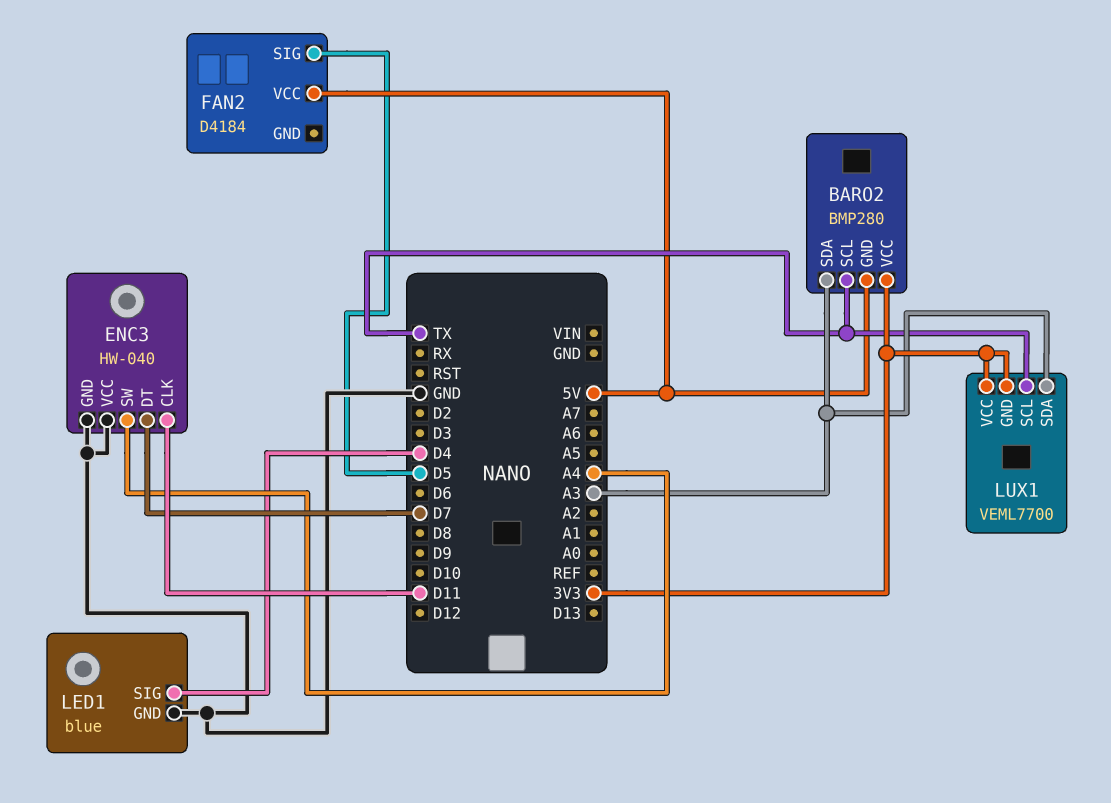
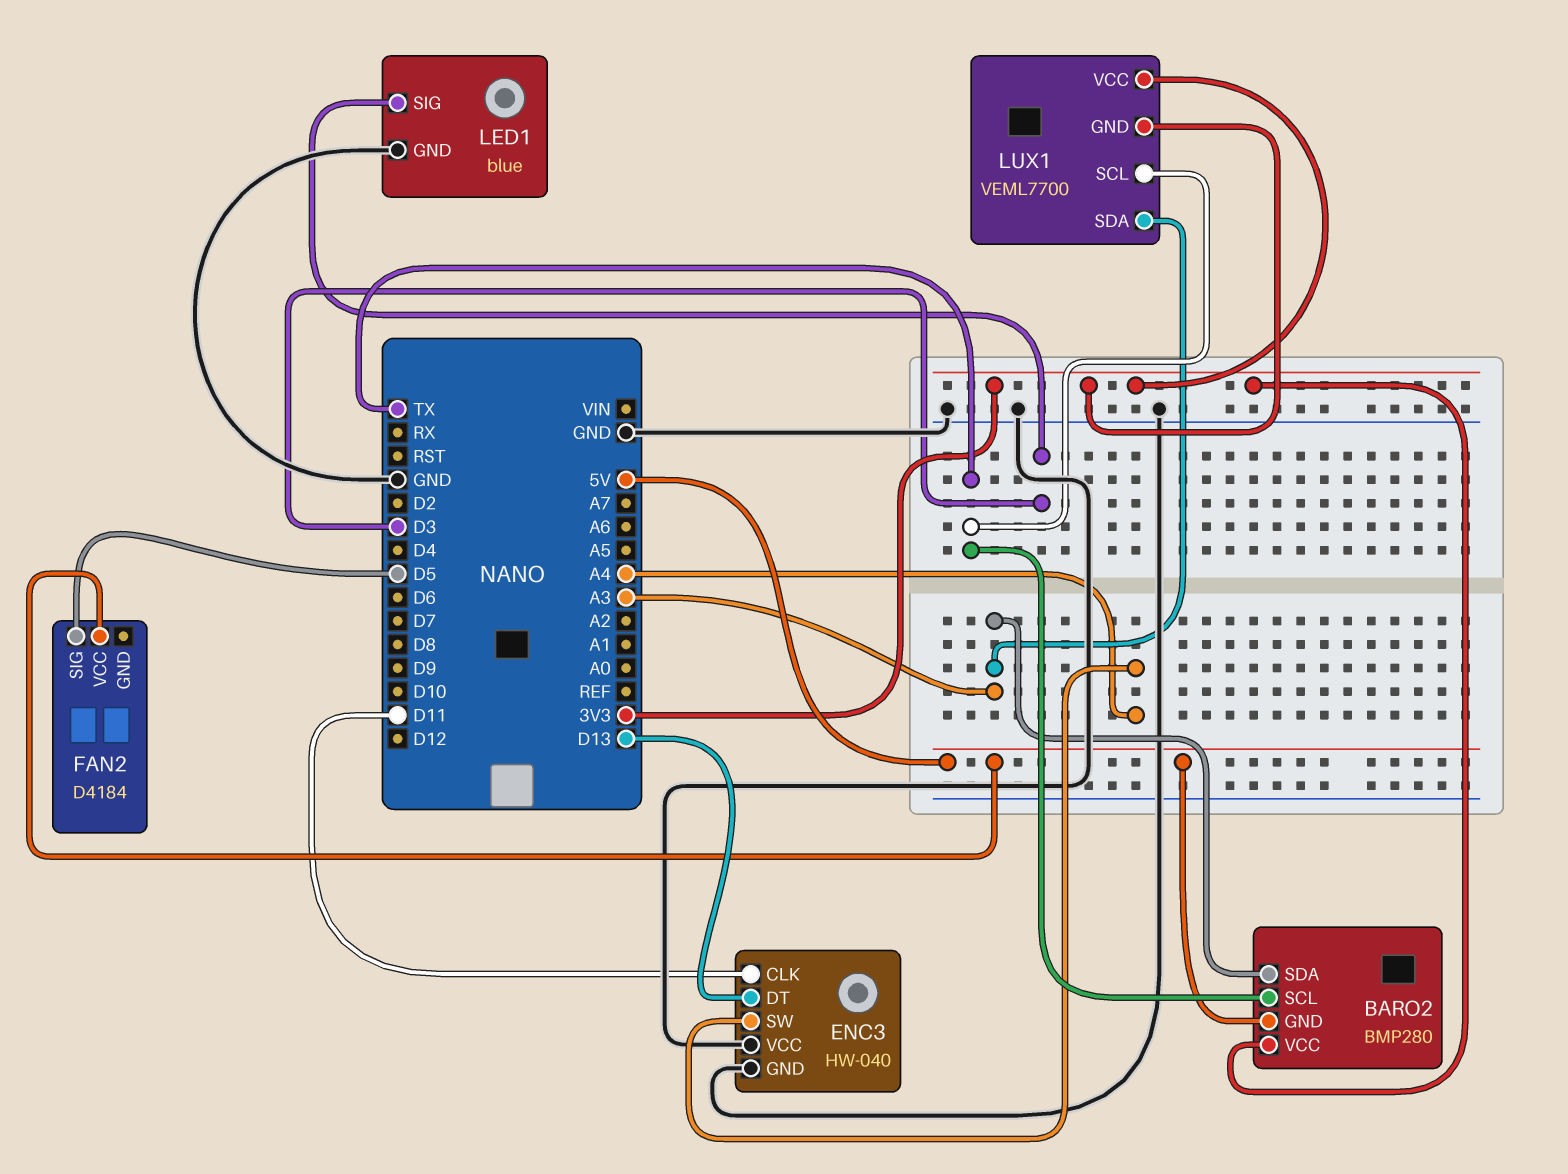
ENC3 pin DT: D7 -> D13
LED1 pin SIG: D4 -> D3

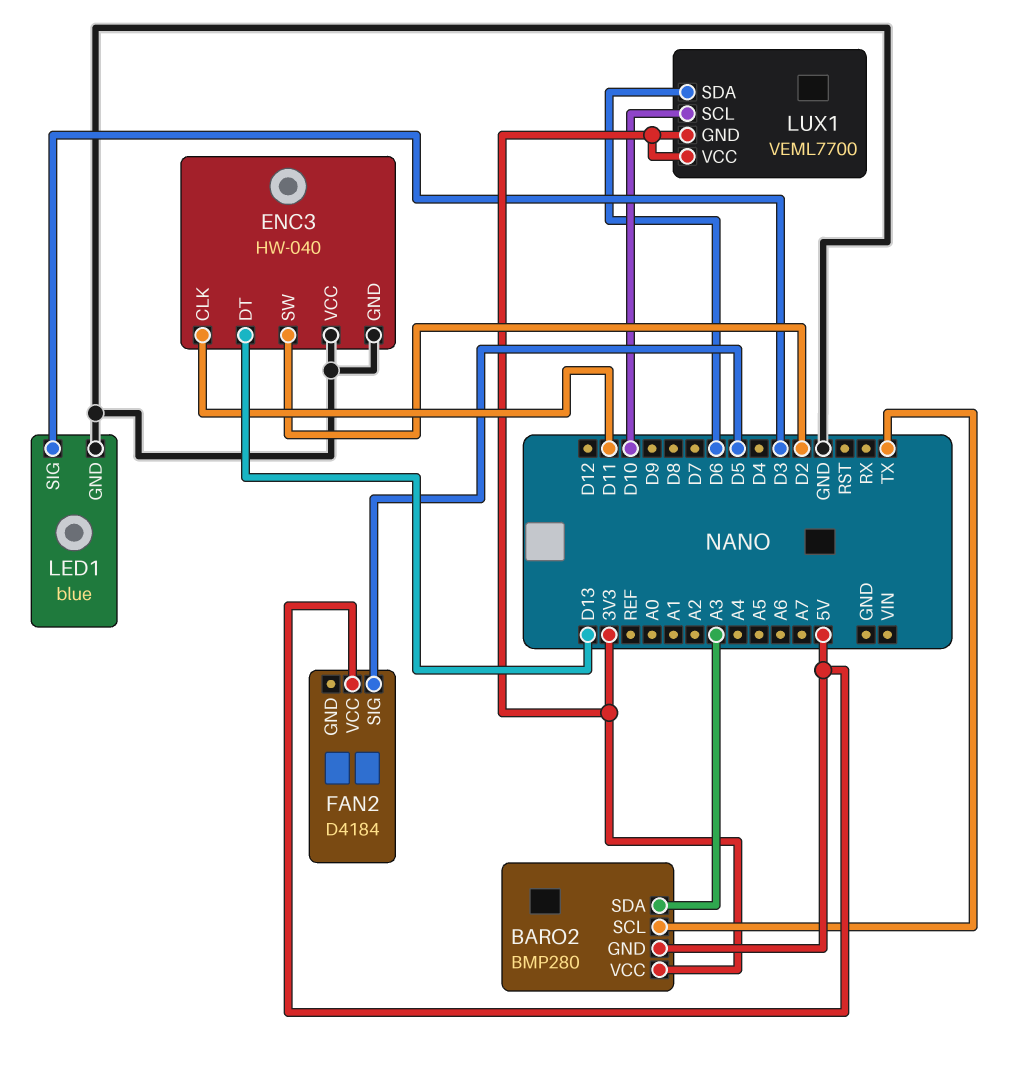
ENC3 pin SW: A4 -> D2
LUX1 pin SCL: TX -> D10
LUX1 pin SDA: A3 -> D6

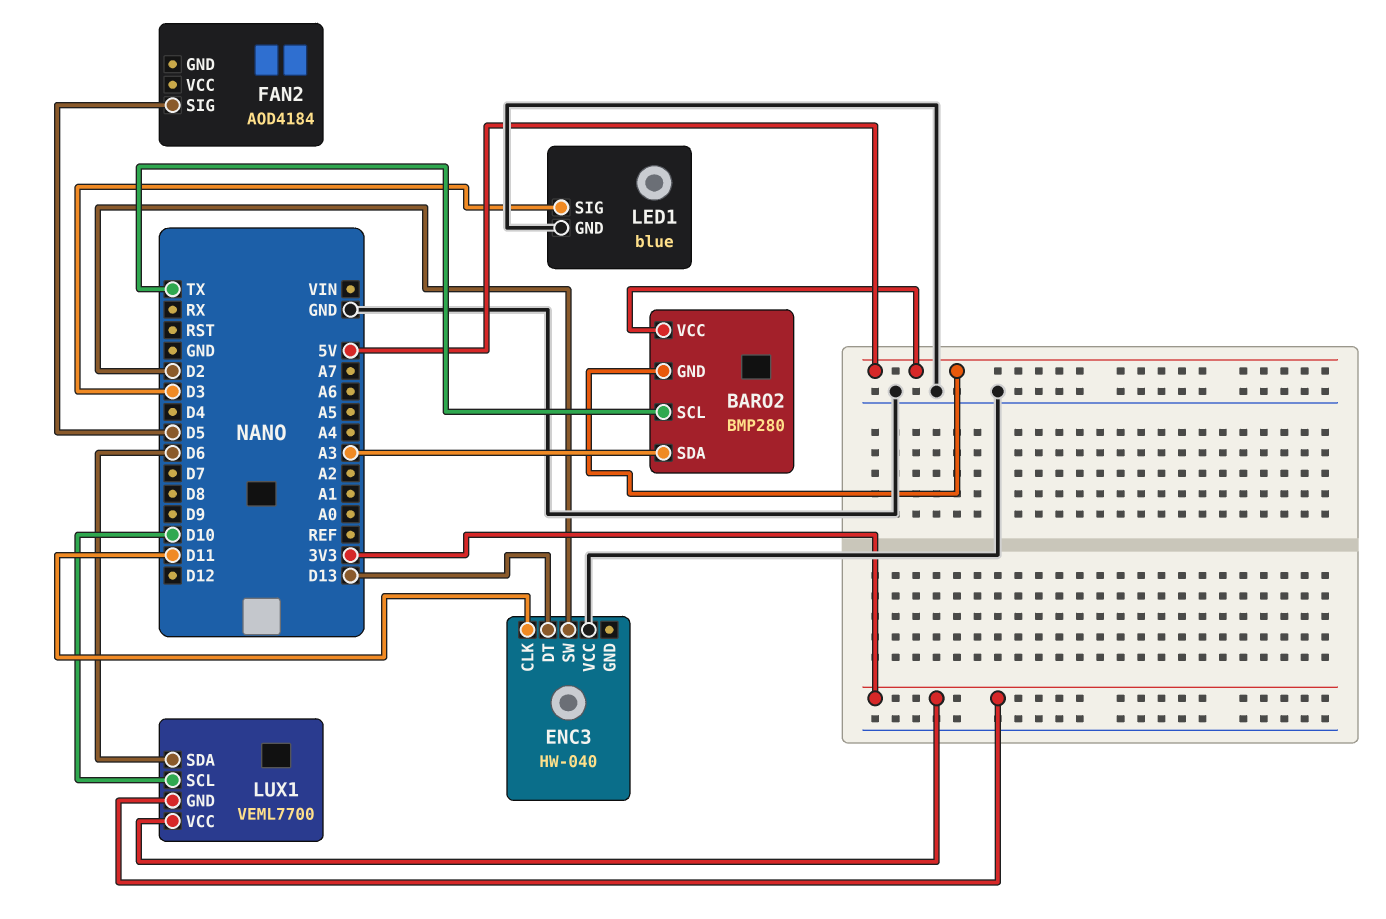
BARO2 pin VCC: 3V3 -> 5V
ENC3 pin GND: GND -> none
FAN2: D4184 -> AOD4184
FAN2 pin VCC: 5V -> none

